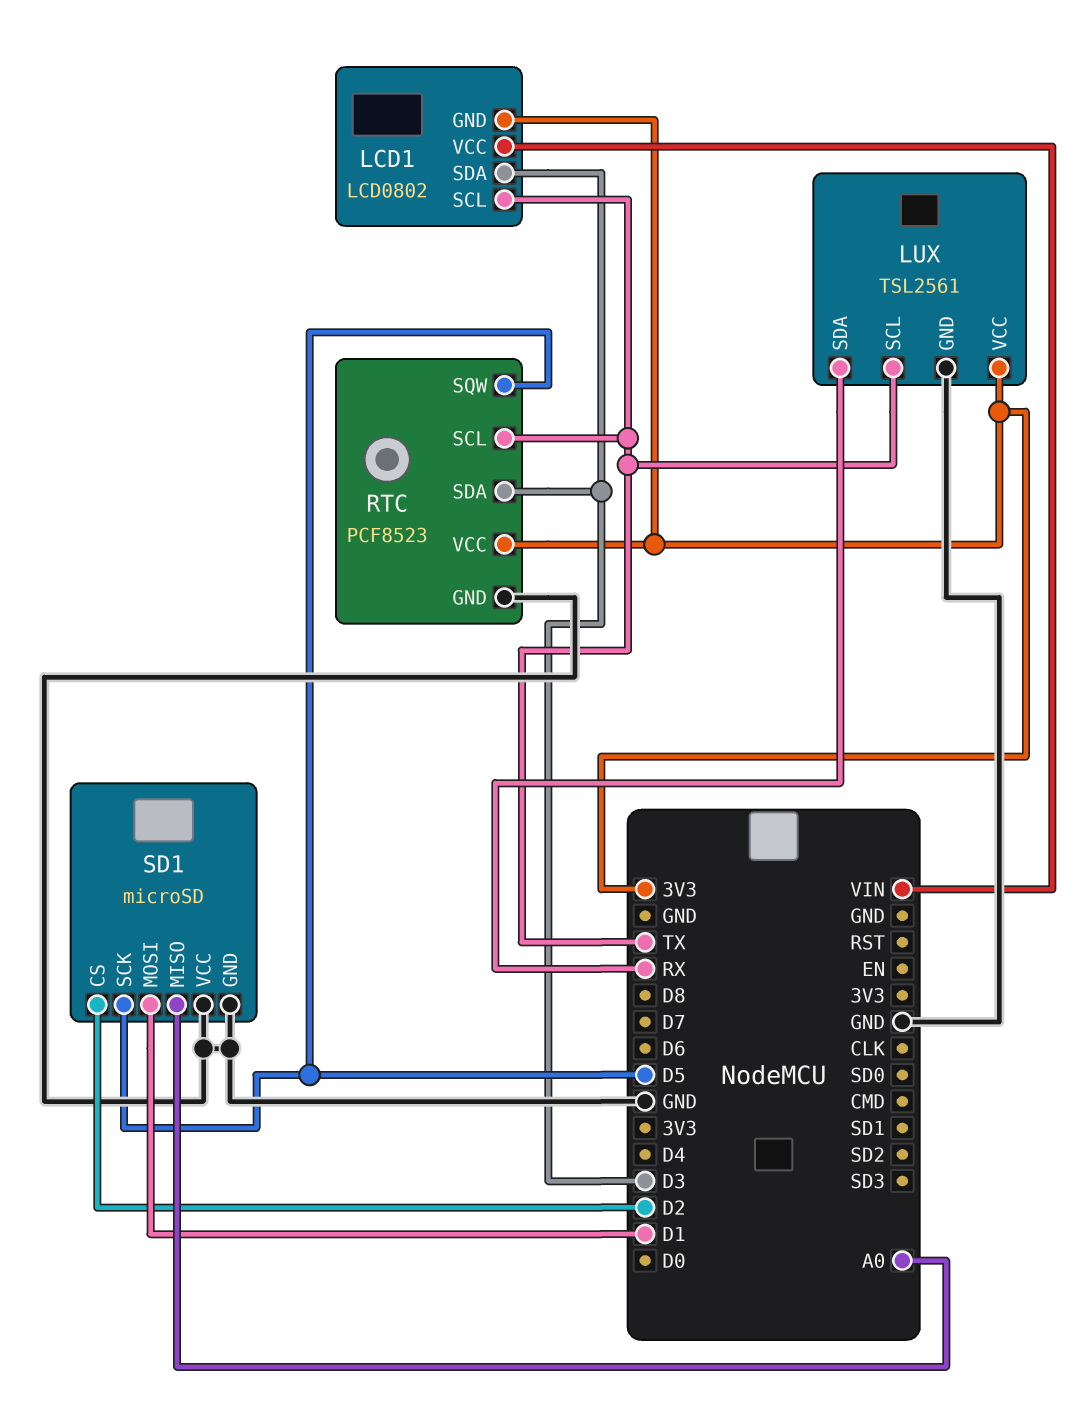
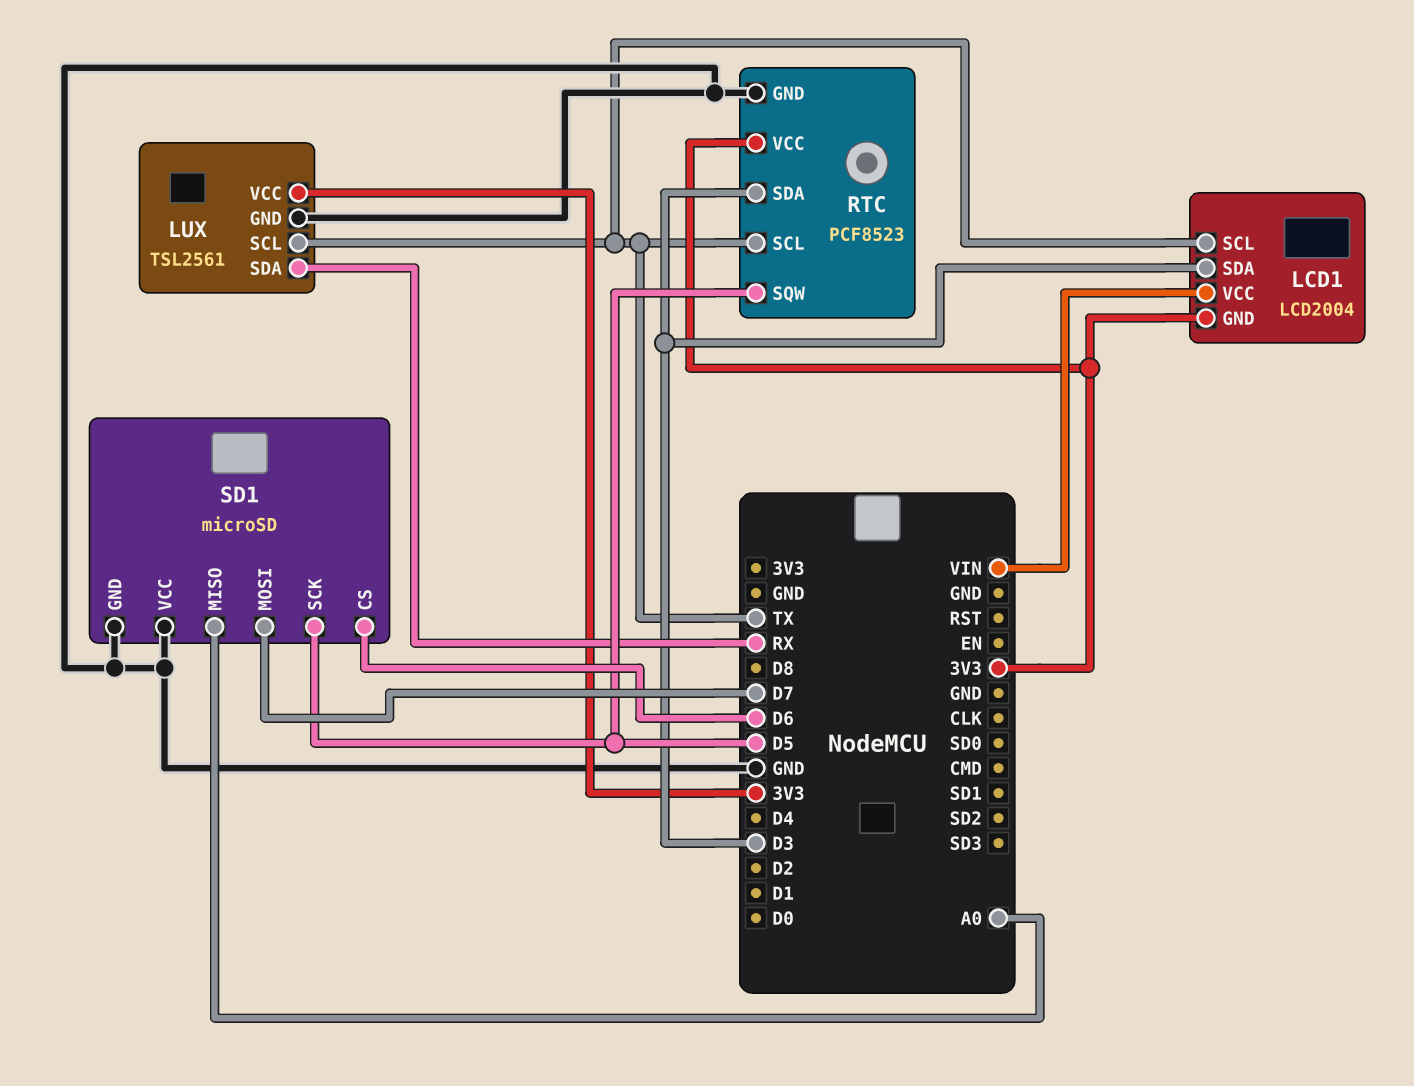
LCD1: LCD0802 -> LCD2004
SD1 pin CS: D2 -> D6
SD1 pin MOSI: D1 -> D7

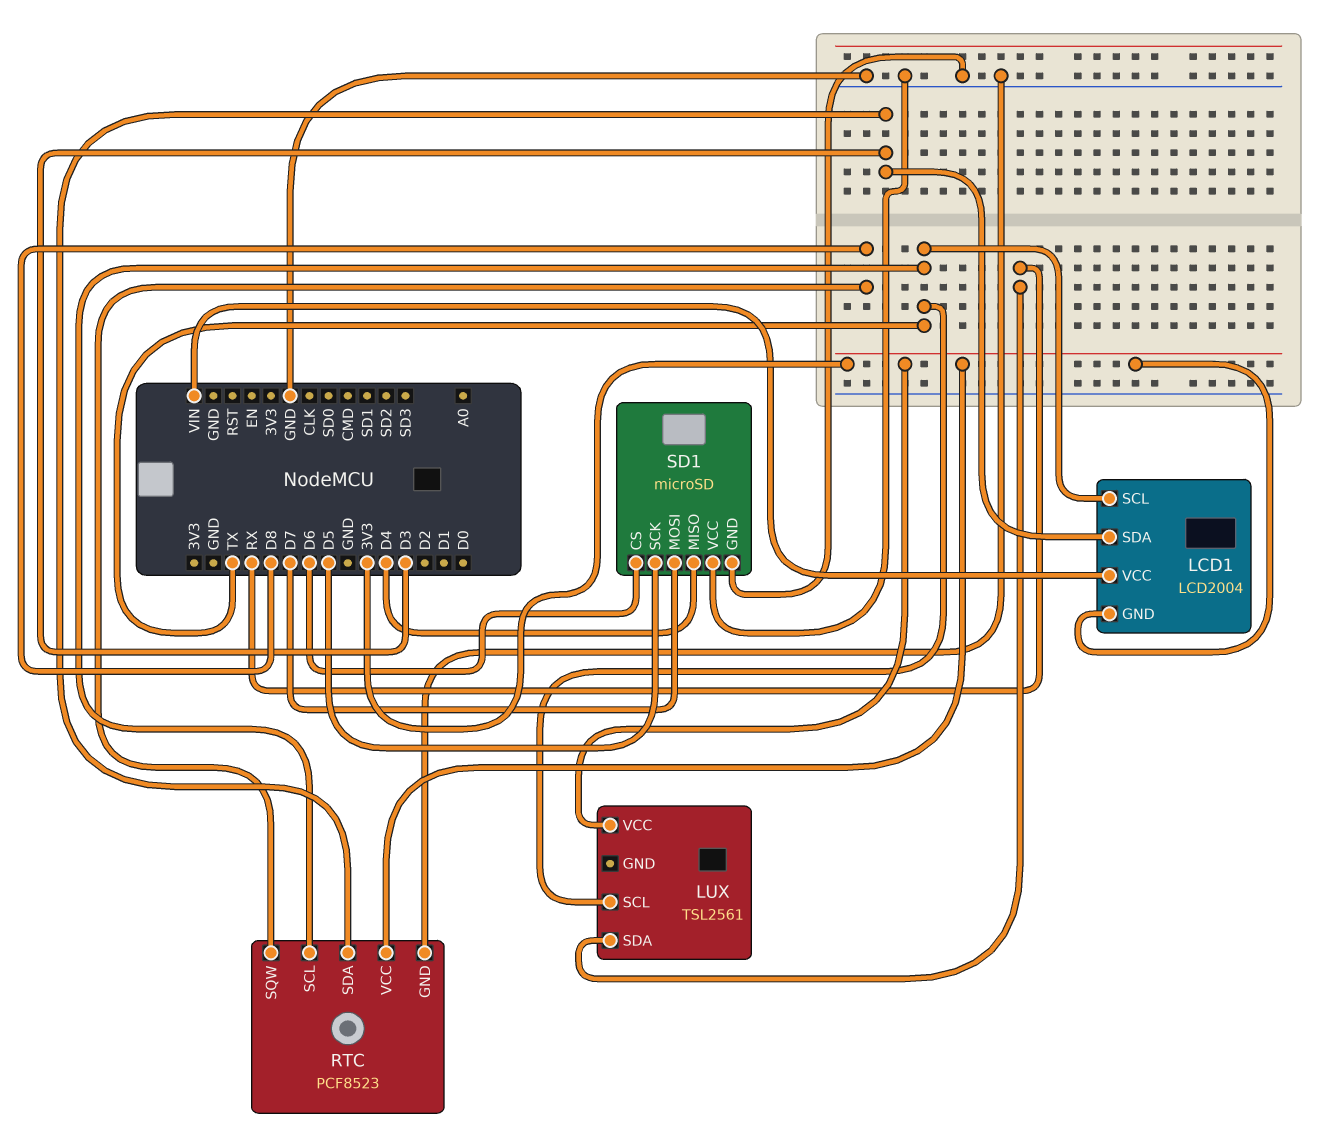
LUX pin GND: GND -> none
RTC pin SQW: D5 -> D8
SD1 pin MISO: A0 -> D4

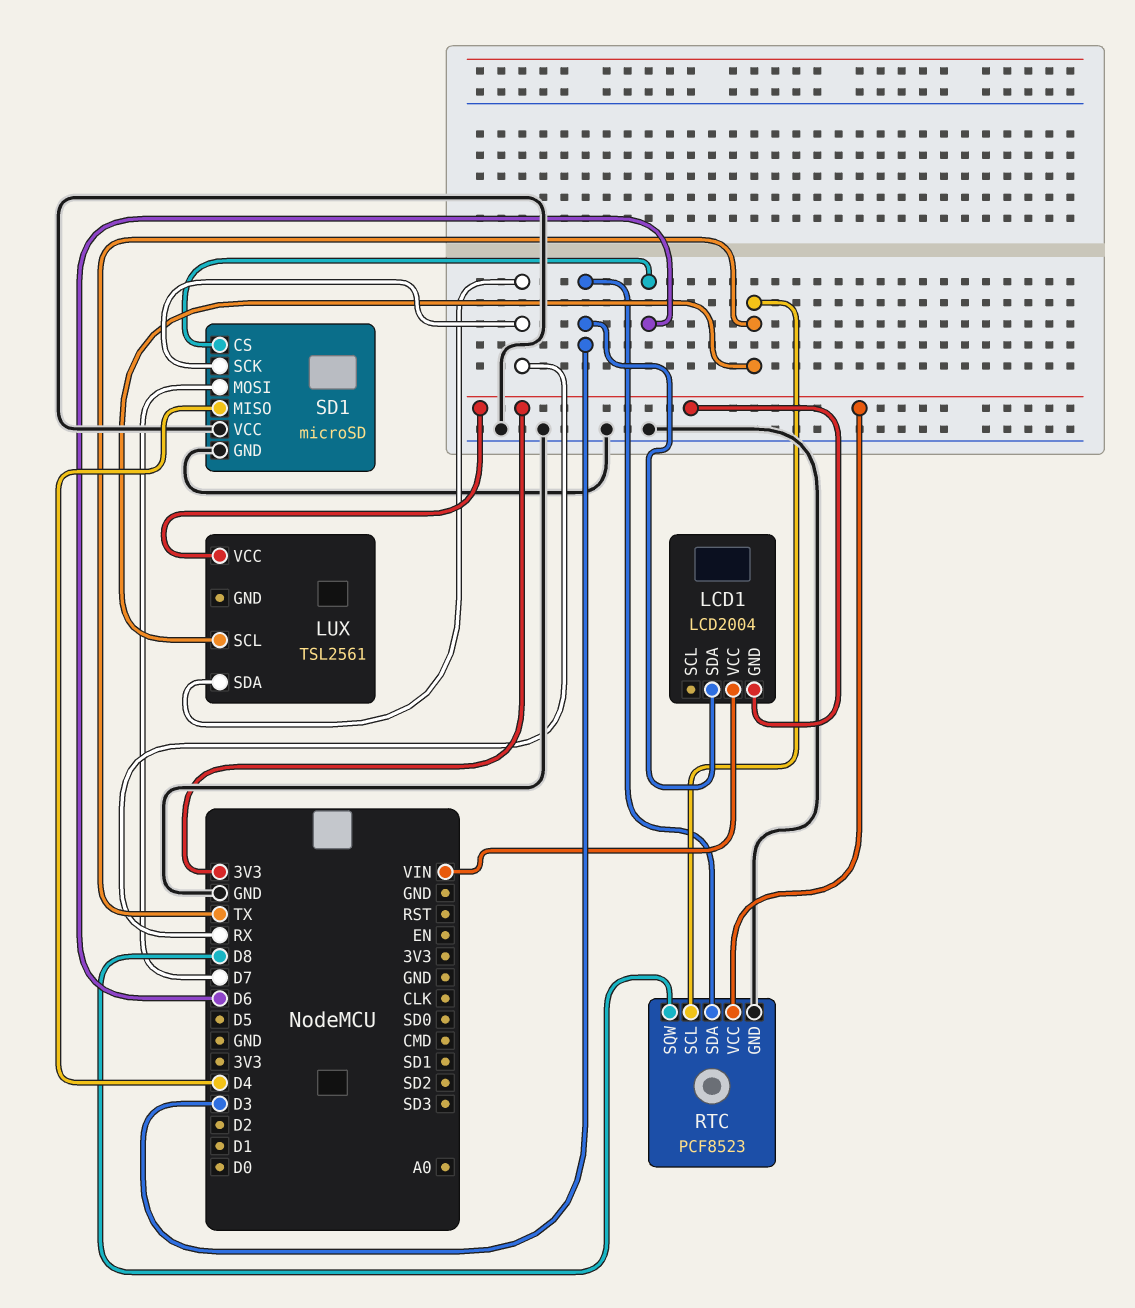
LCD1 pin SCL: TX -> none
SD1 pin SCK: D5 -> RX

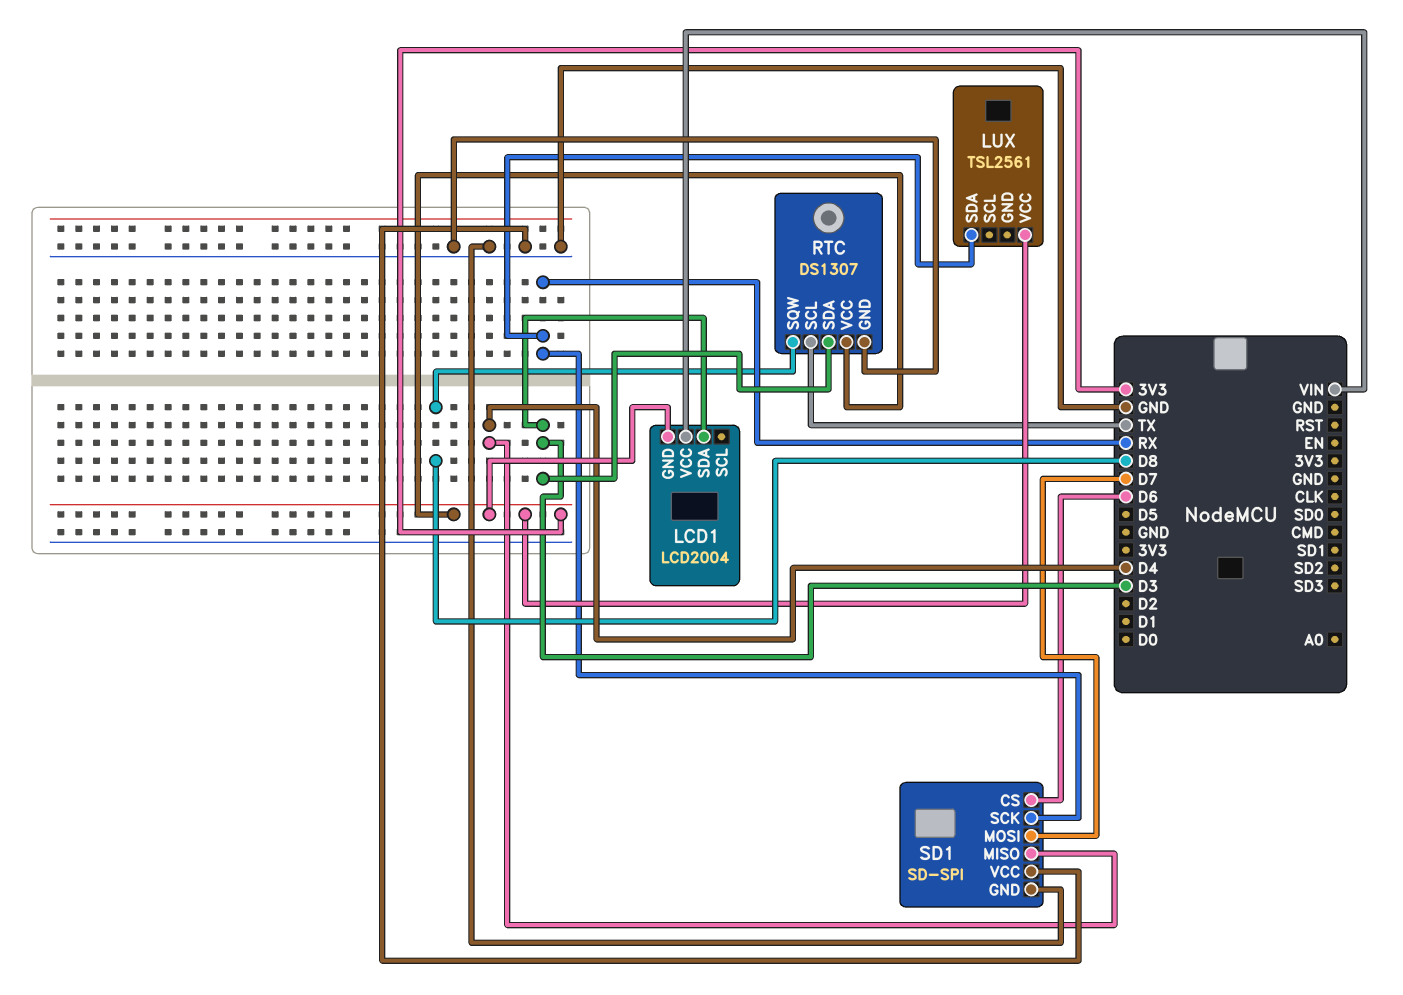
LUX pin SCL: TX -> none
RTC: PCF8523 -> DS1307
SD1: microSD -> SD-SPI

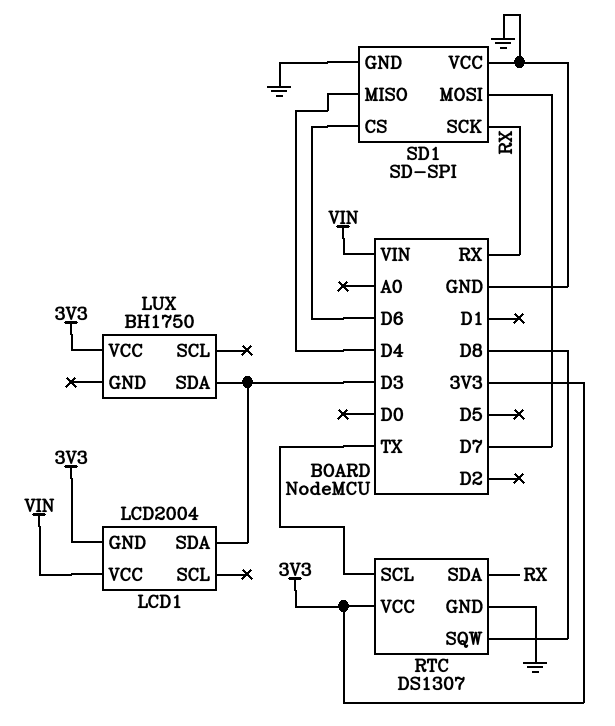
LUX: TSL2561 -> BH1750
LUX pin SDA: RX -> D3
RTC pin SDA: D3 -> RX

